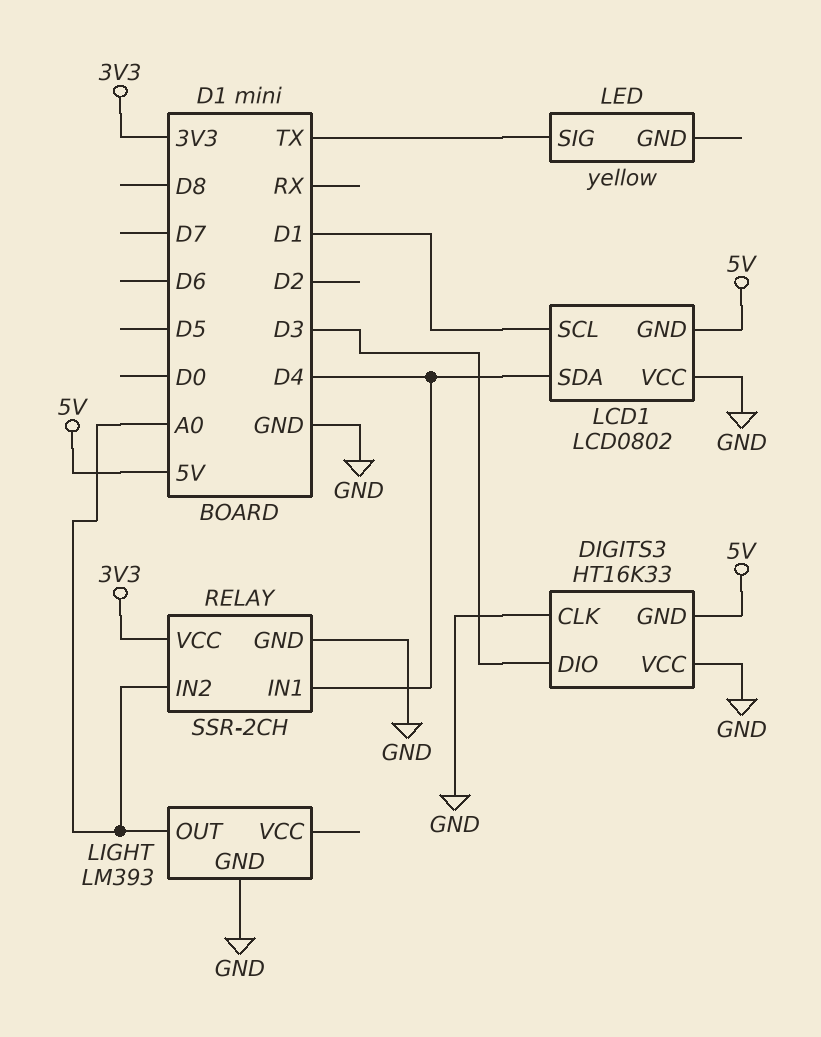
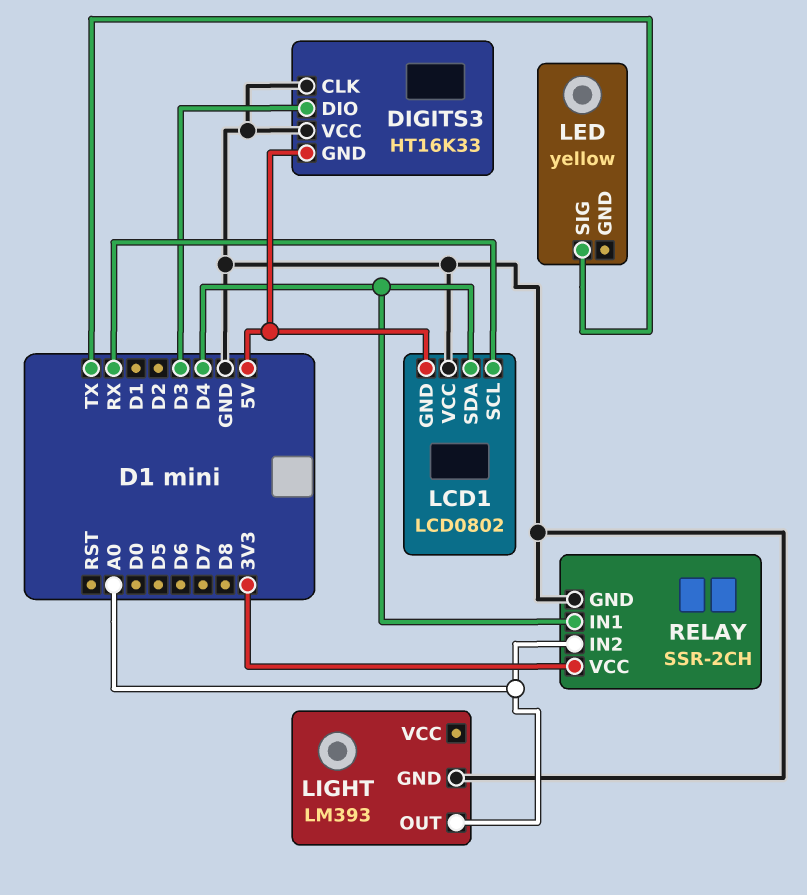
LCD1 pin SCL: D1 -> RX

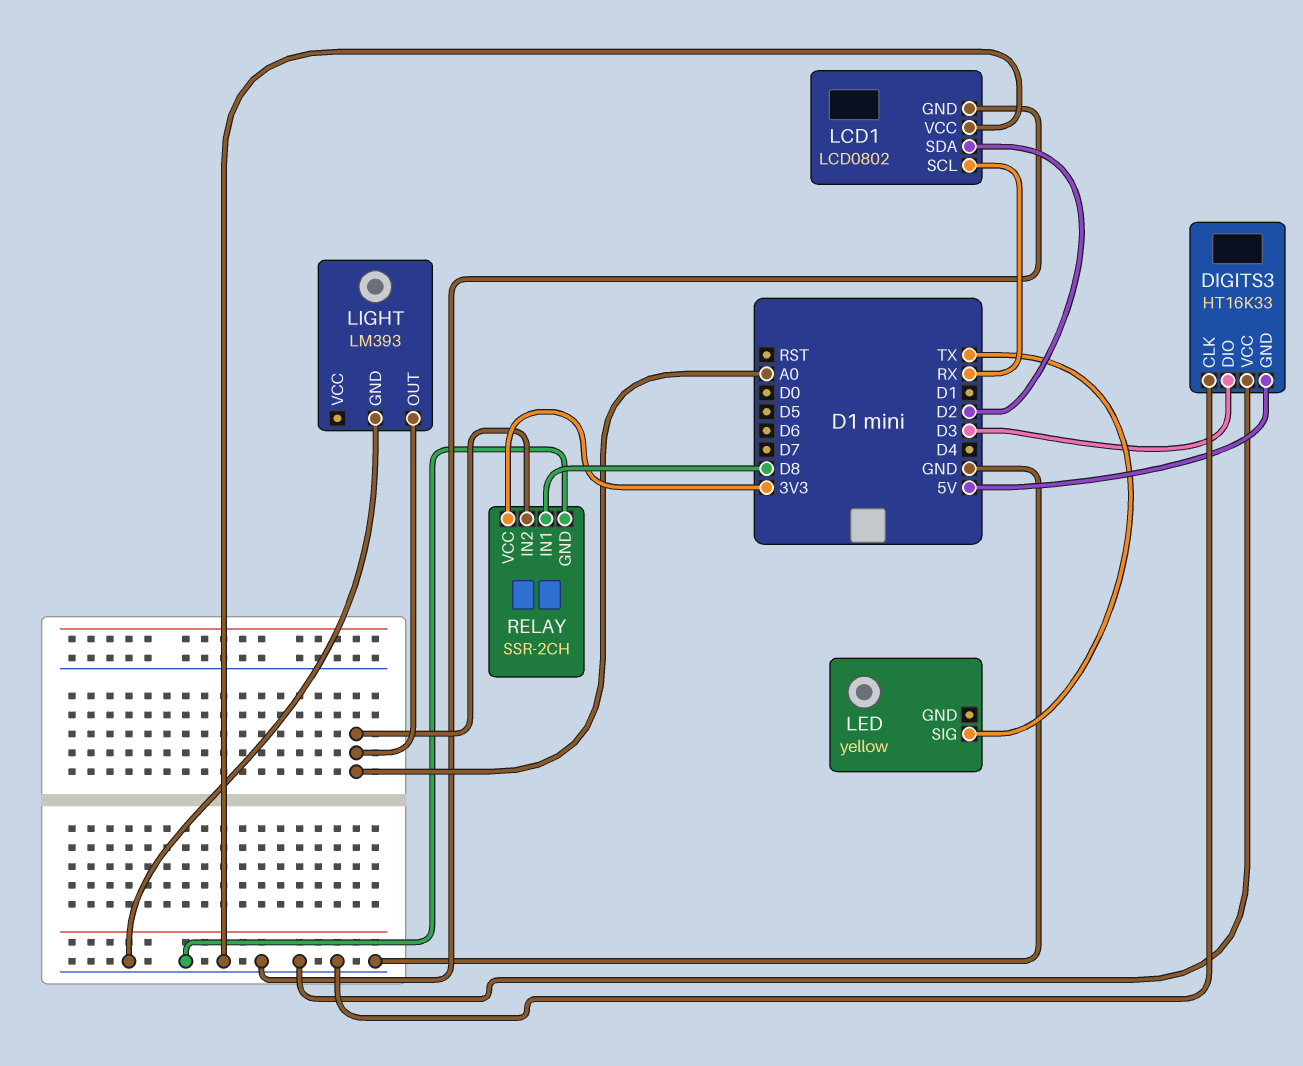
LCD1 pin GND: 5V -> GND
LCD1 pin SDA: D4 -> D2
RELAY pin IN1: D4 -> D8

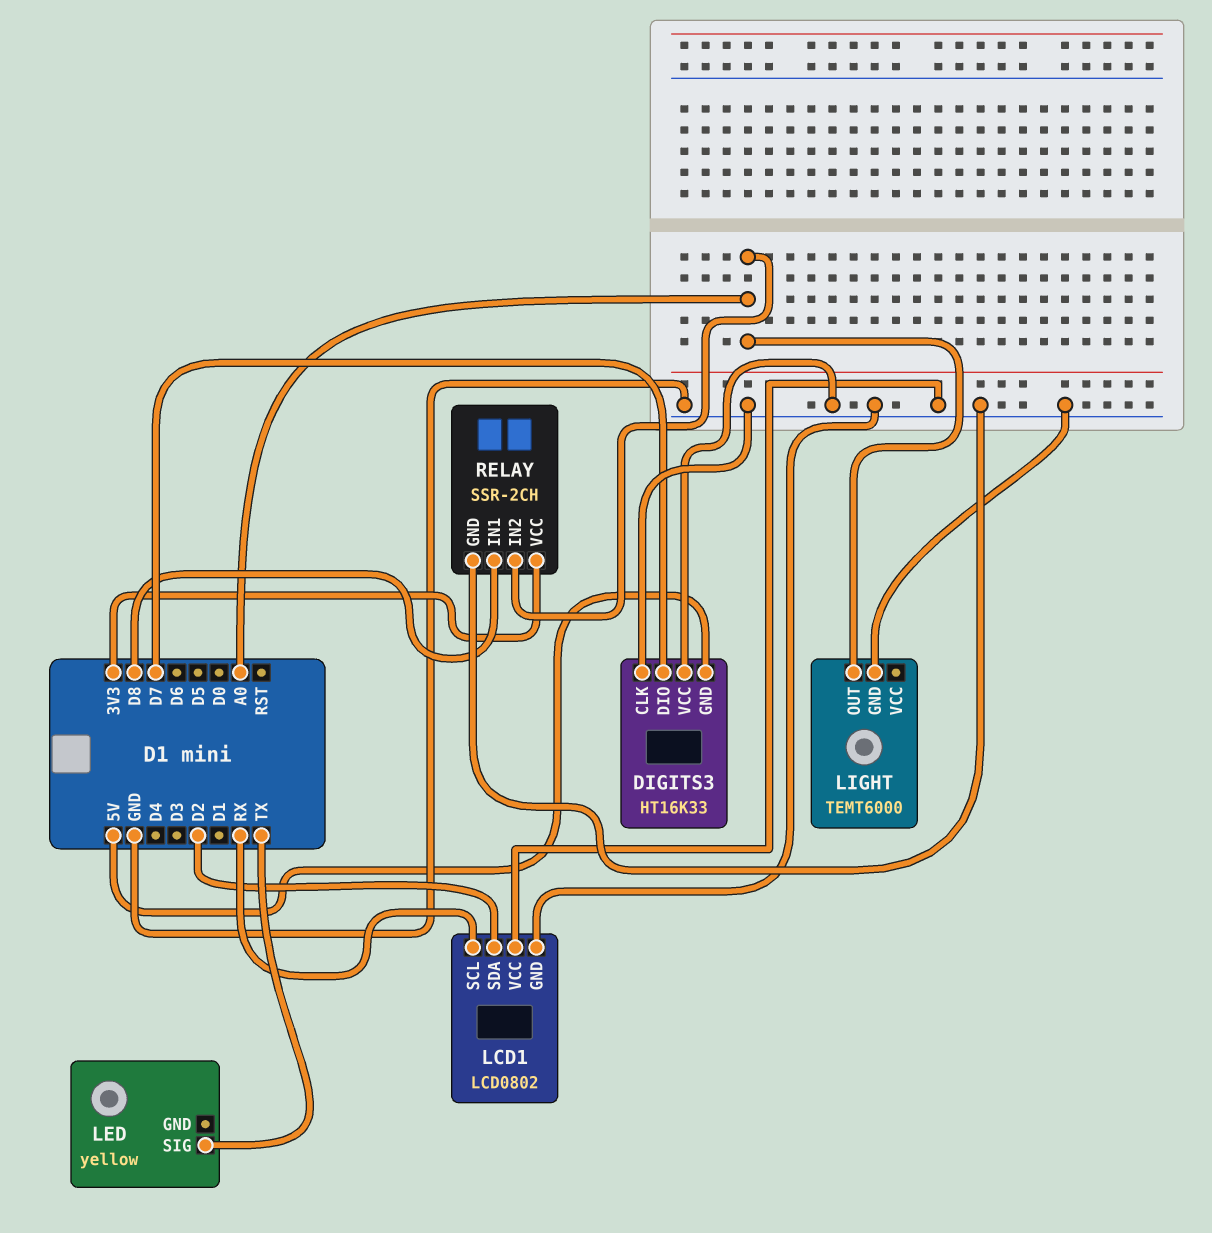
DIGITS3 pin DIO: D3 -> D7
LIGHT: LM393 -> TEMT6000

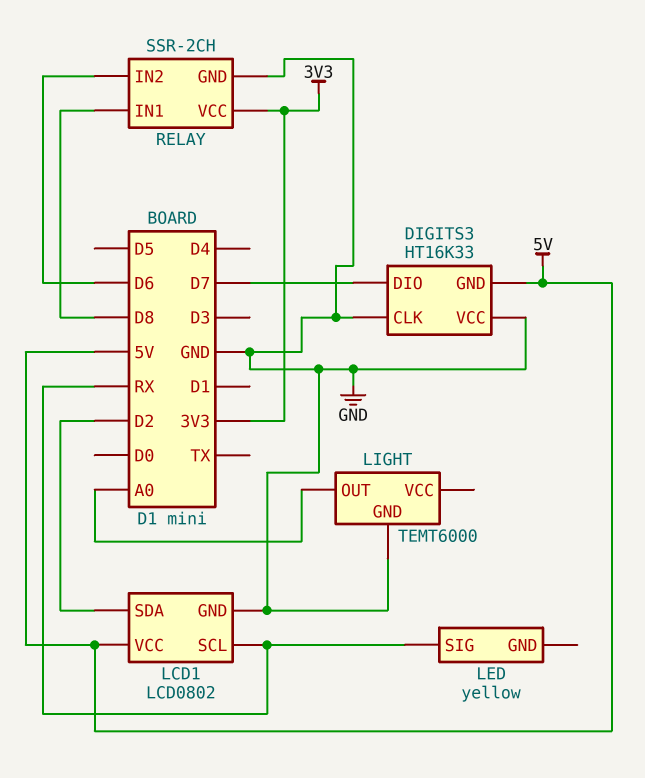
LCD1 pin VCC: GND -> 5V
LED pin SIG: TX -> RX
RELAY pin IN2: A0 -> D6

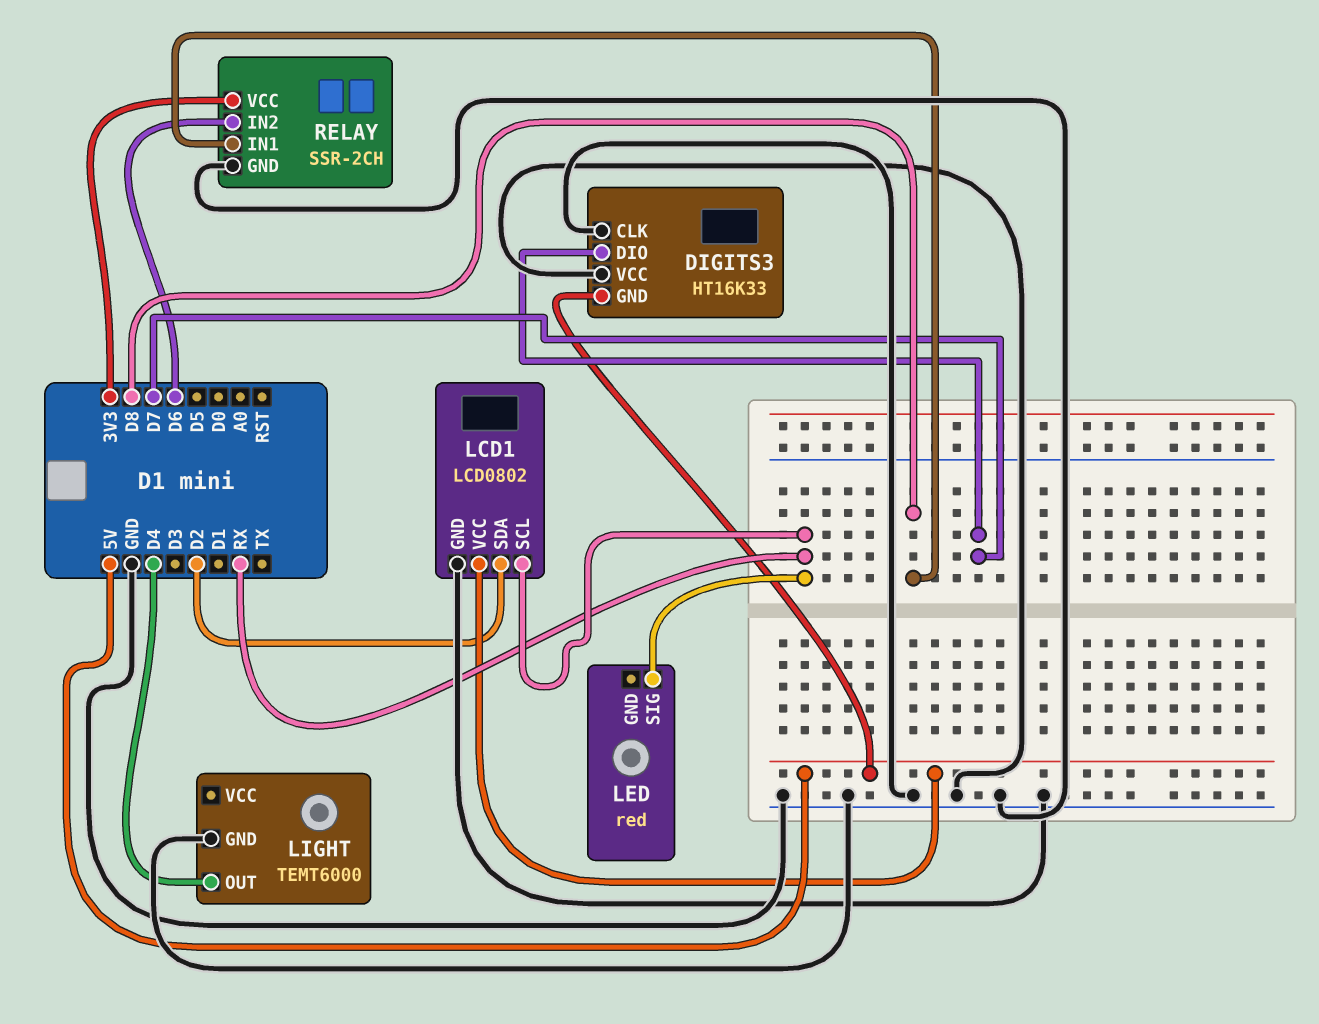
LED: yellow -> red
LIGHT pin OUT: A0 -> D4

